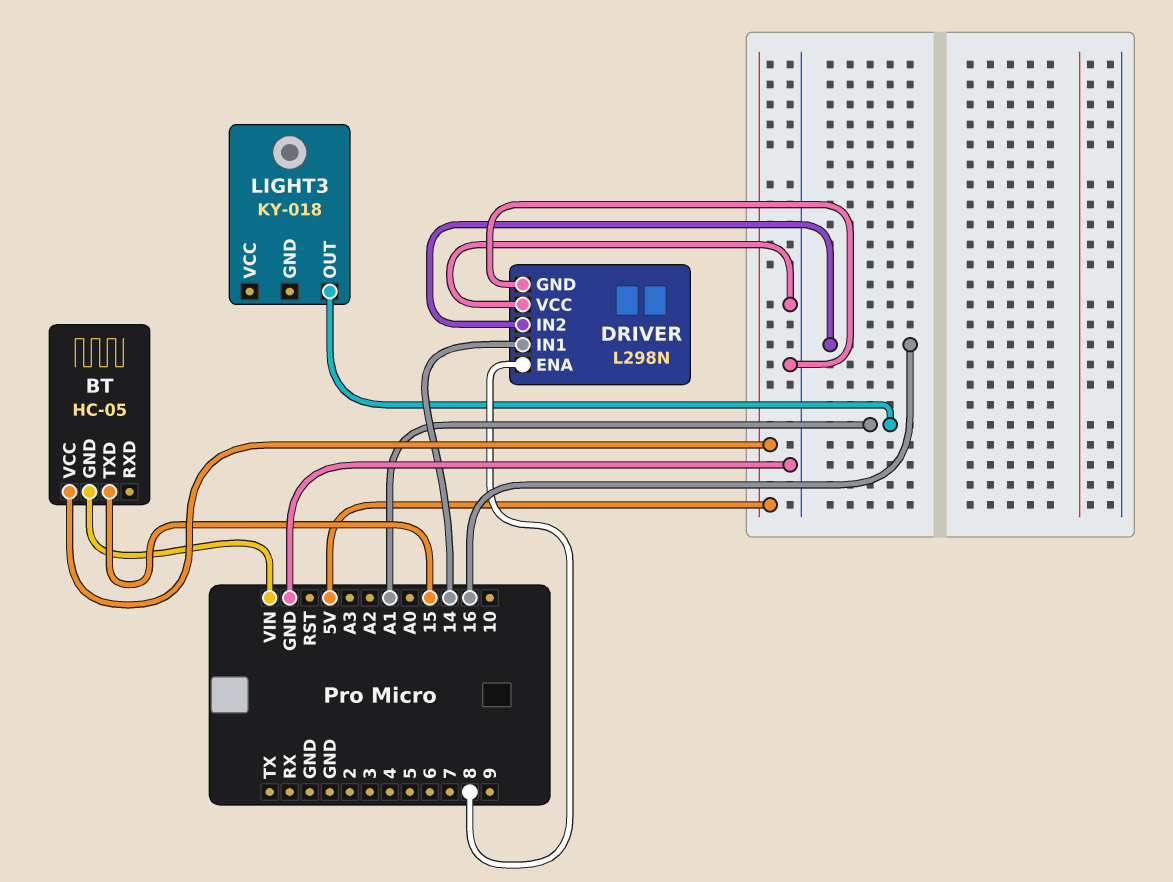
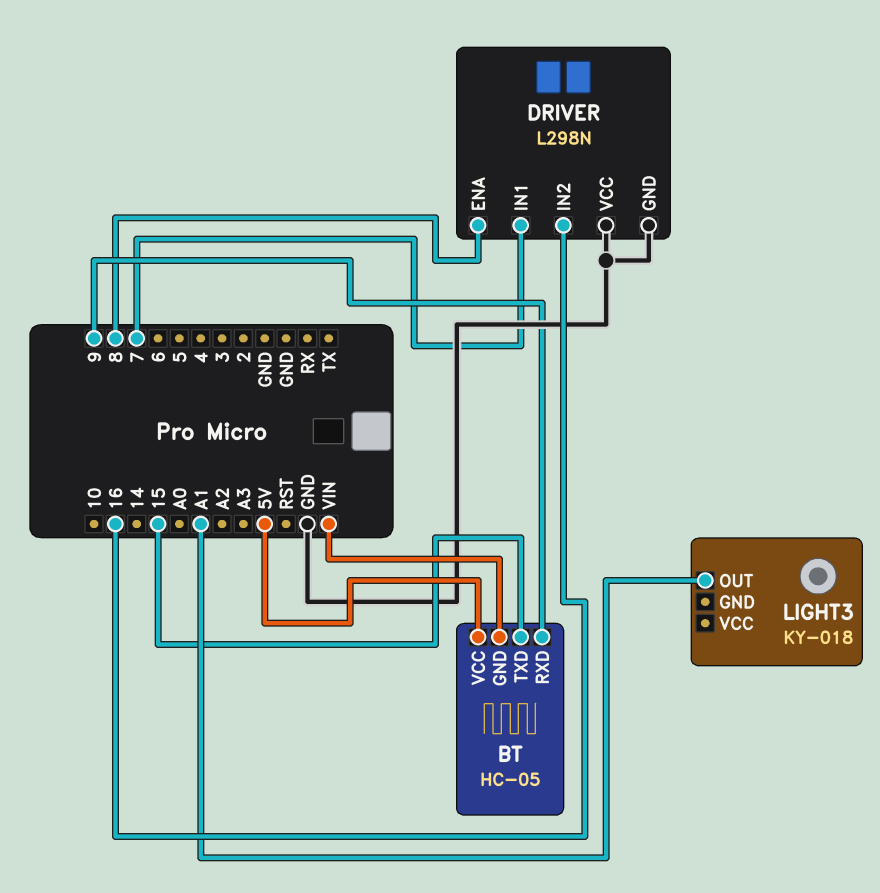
BT pin RXD: none -> 9
DRIVER pin IN1: 14 -> 7

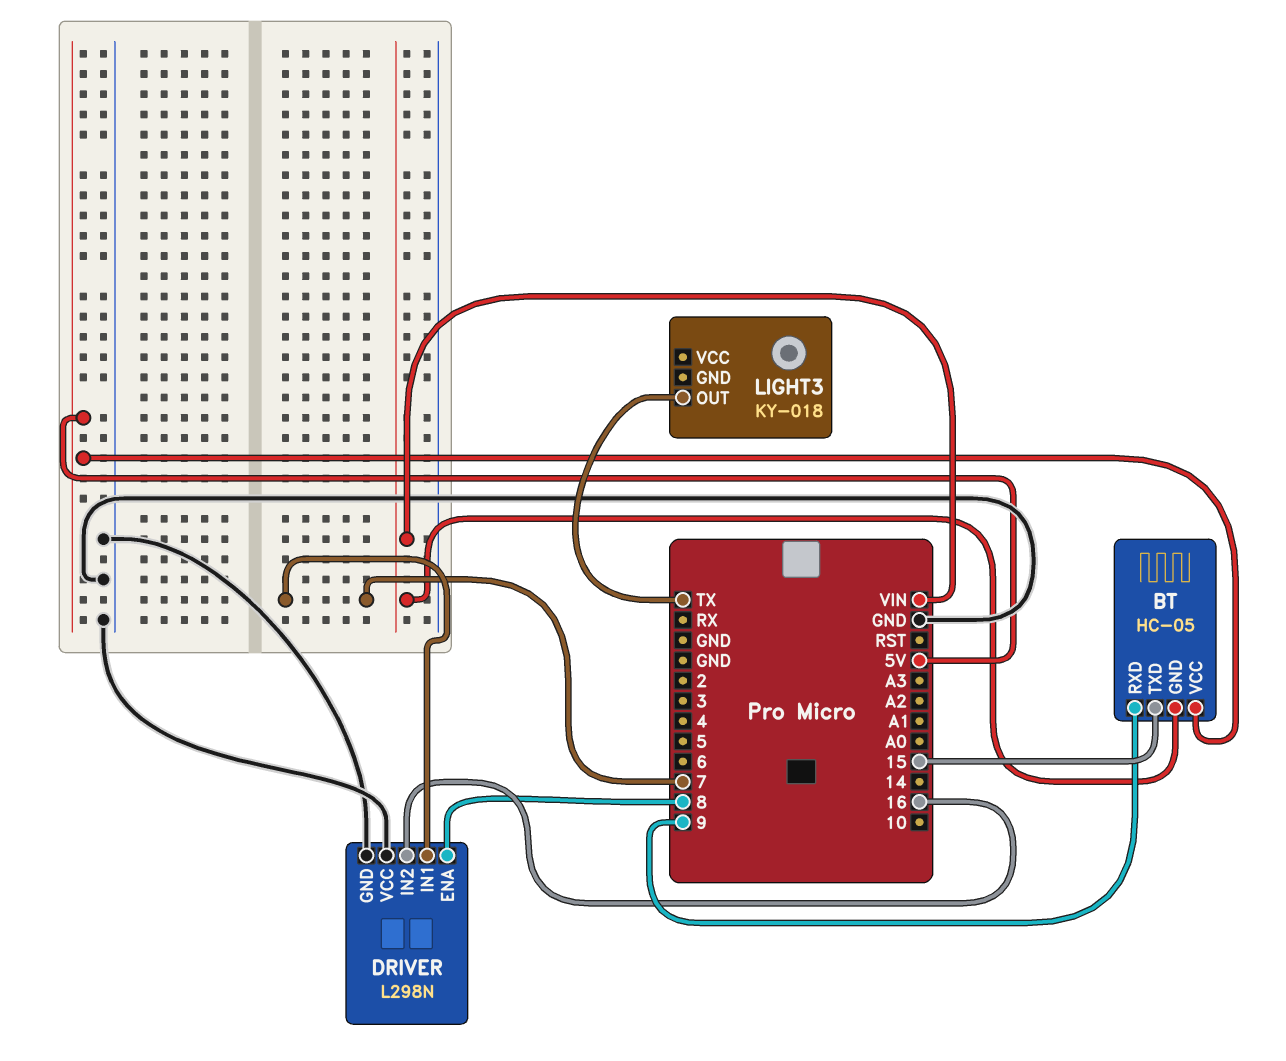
LIGHT3 pin OUT: A1 -> TX

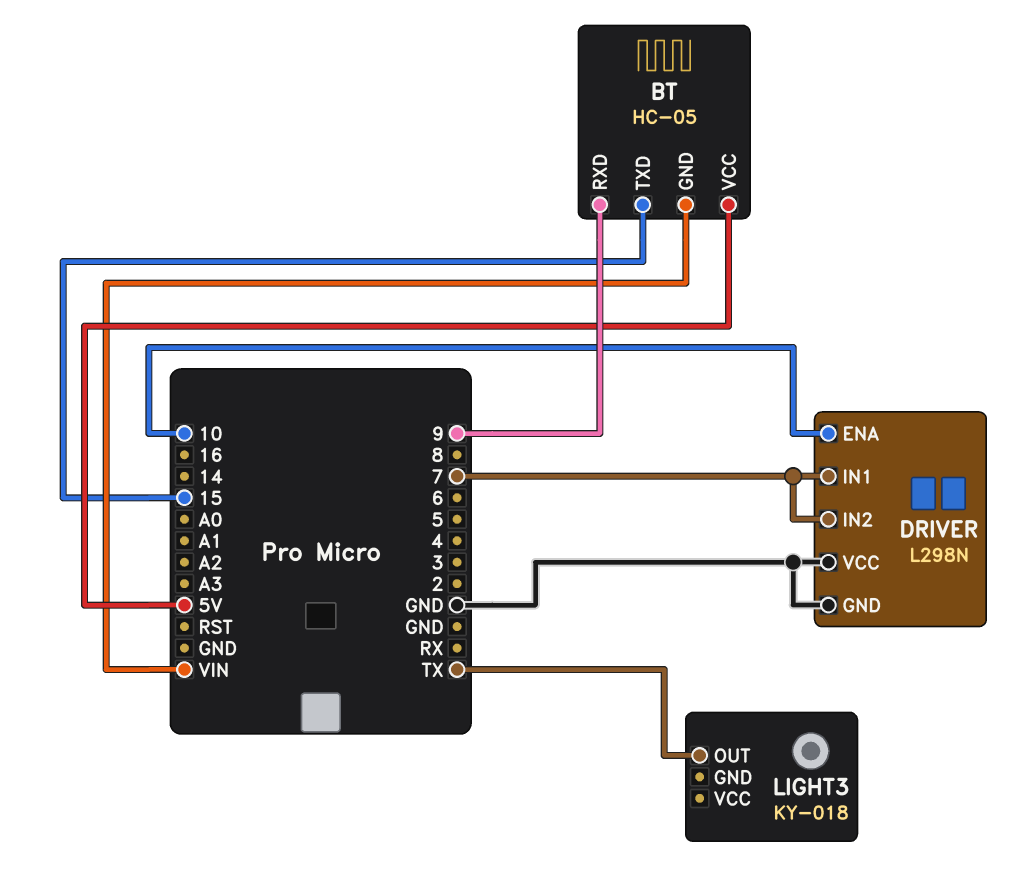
DRIVER pin ENA: 8 -> 10
DRIVER pin IN2: 16 -> 7

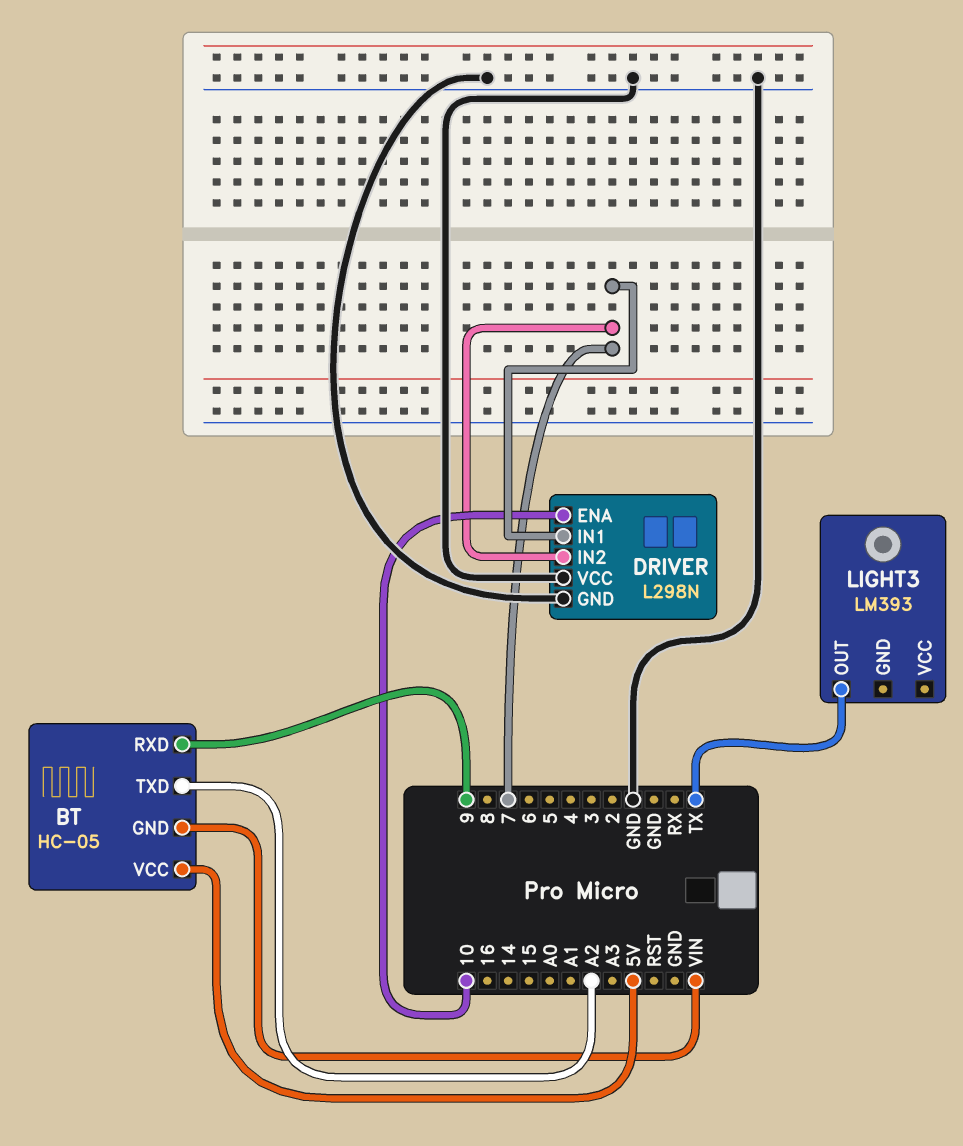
BT pin TXD: 15 -> A2
LIGHT3: KY-018 -> LM393

